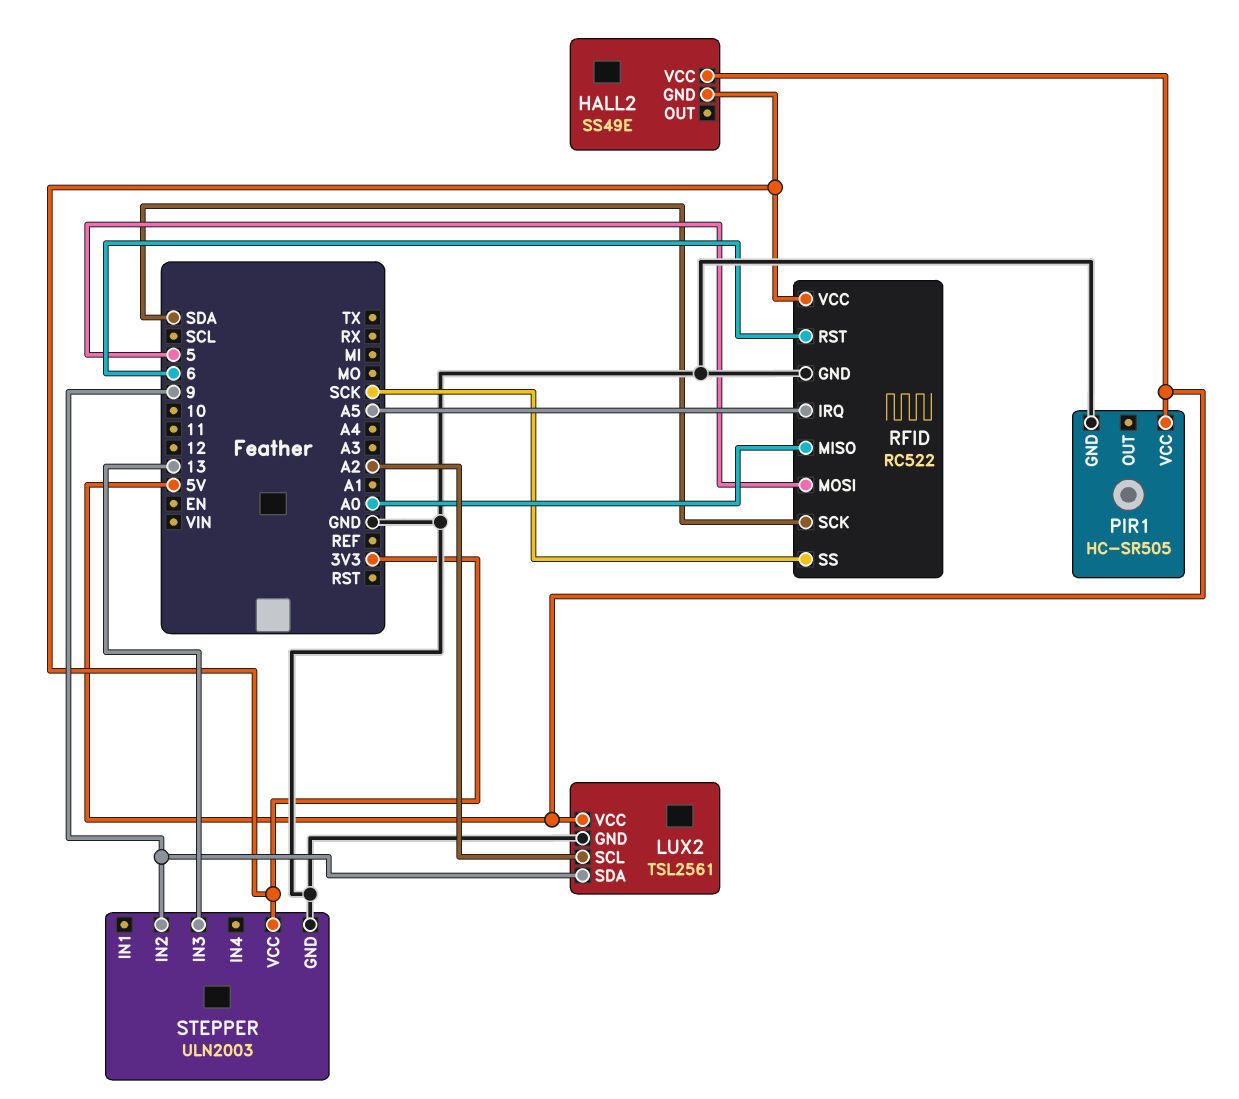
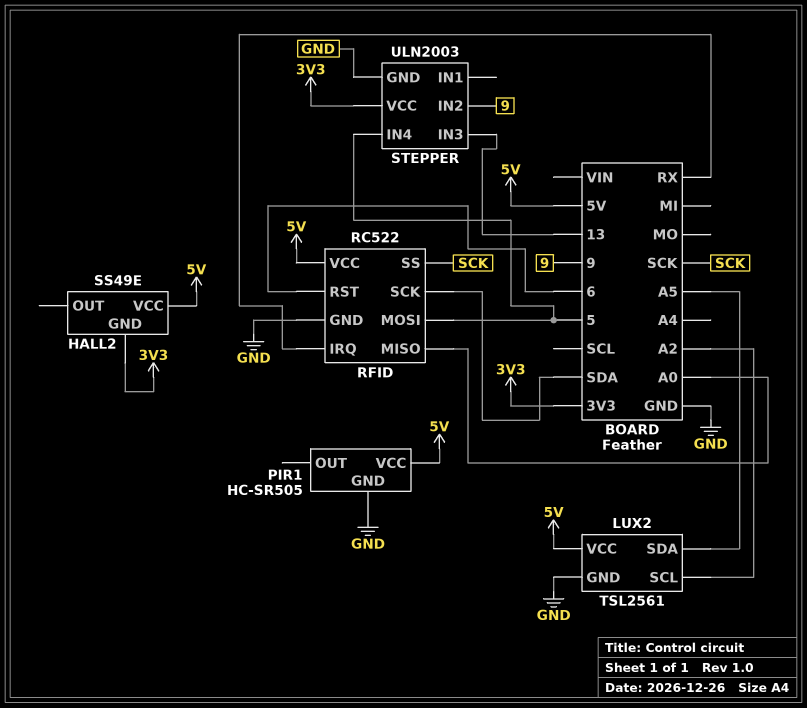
LUX2 pin SDA: 9 -> A5
RFID pin IRQ: A5 -> RX
RFID pin VCC: 3V3 -> 5V
STEPPER pin IN4: none -> 5

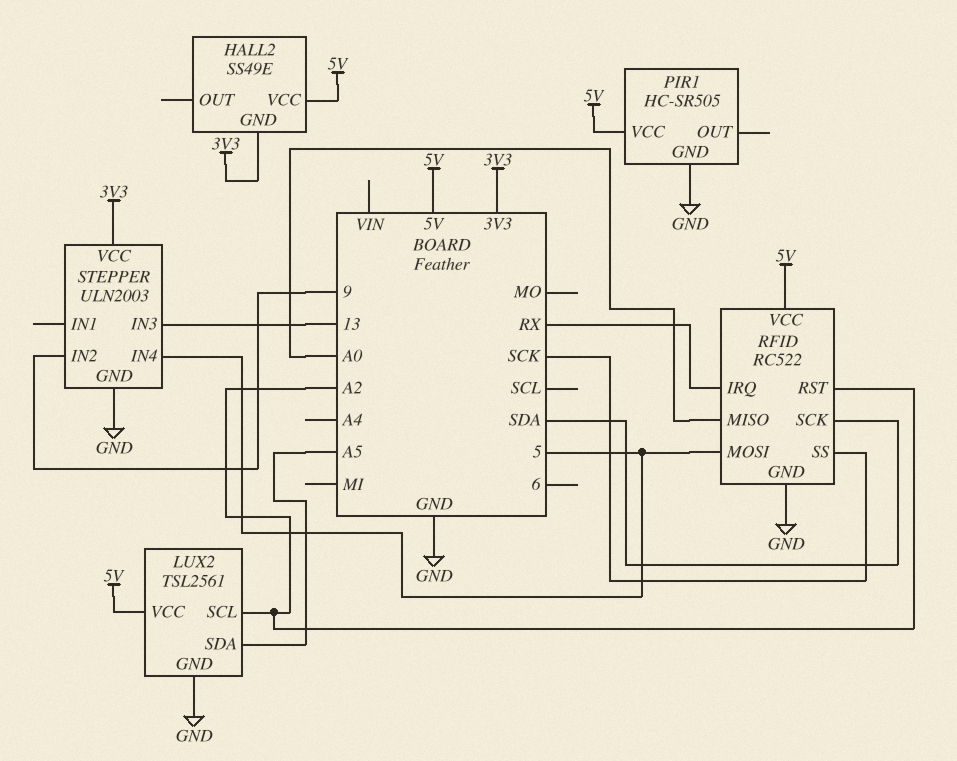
RFID pin RST: 6 -> A2

